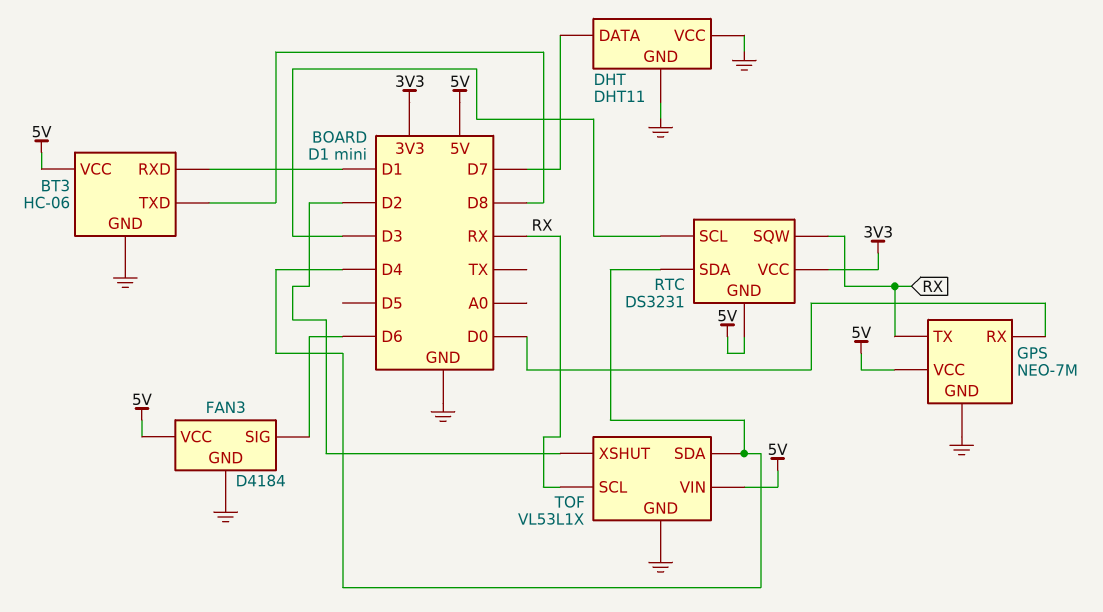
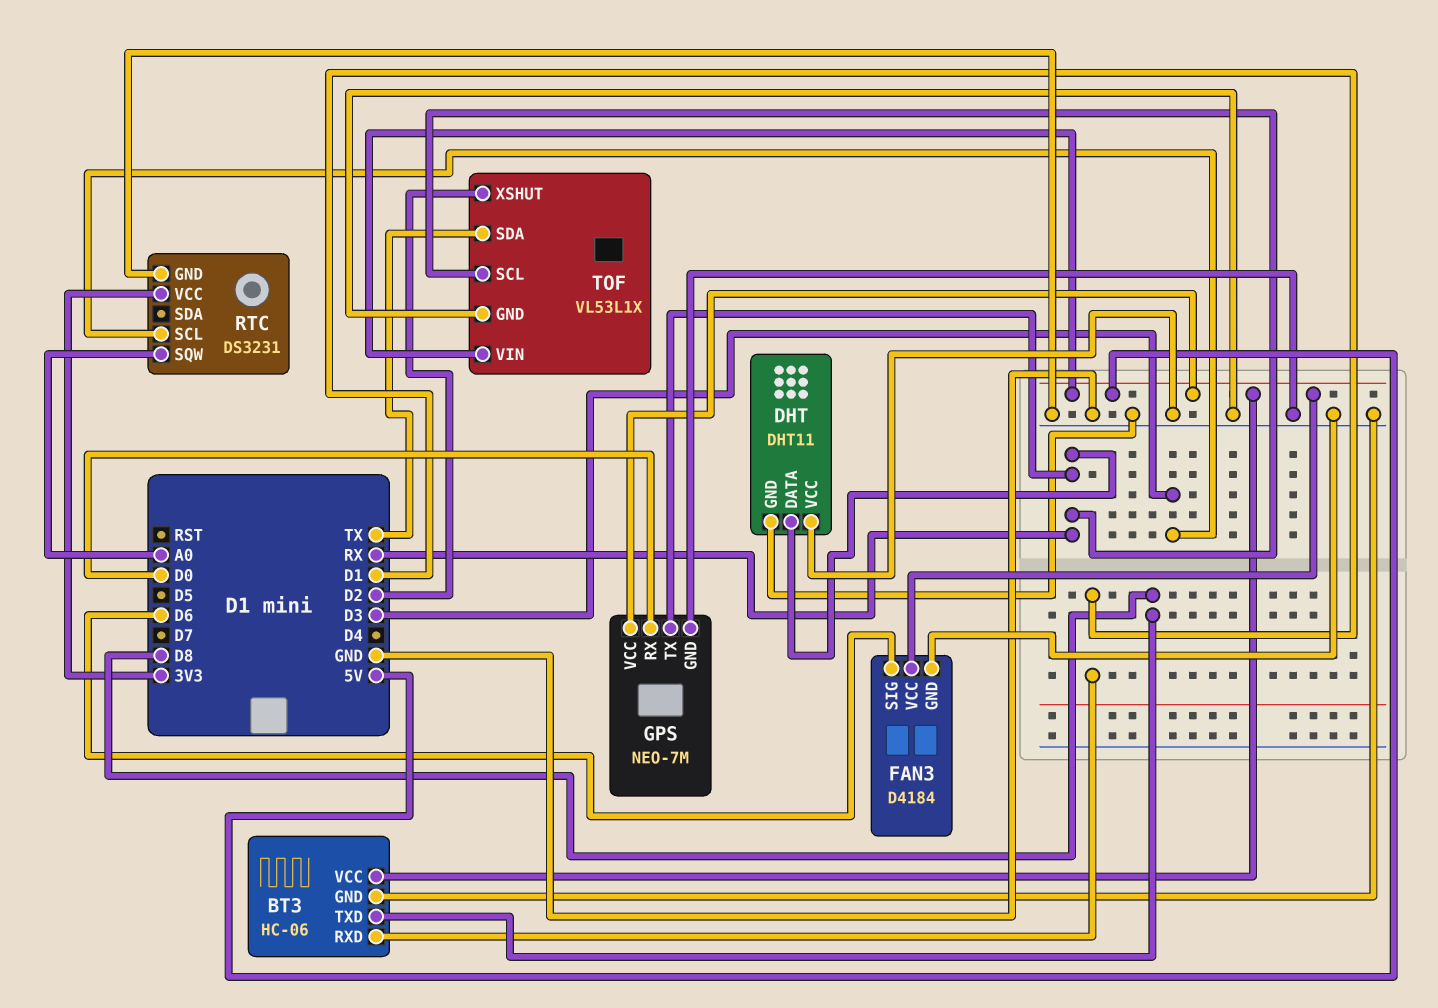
DHT pin DATA: D7 -> RX
RTC pin GND: 5V -> GND
RTC pin SDA: D4 -> none
RTC pin SQW: RX -> A0
TOF pin SDA: D4 -> TX

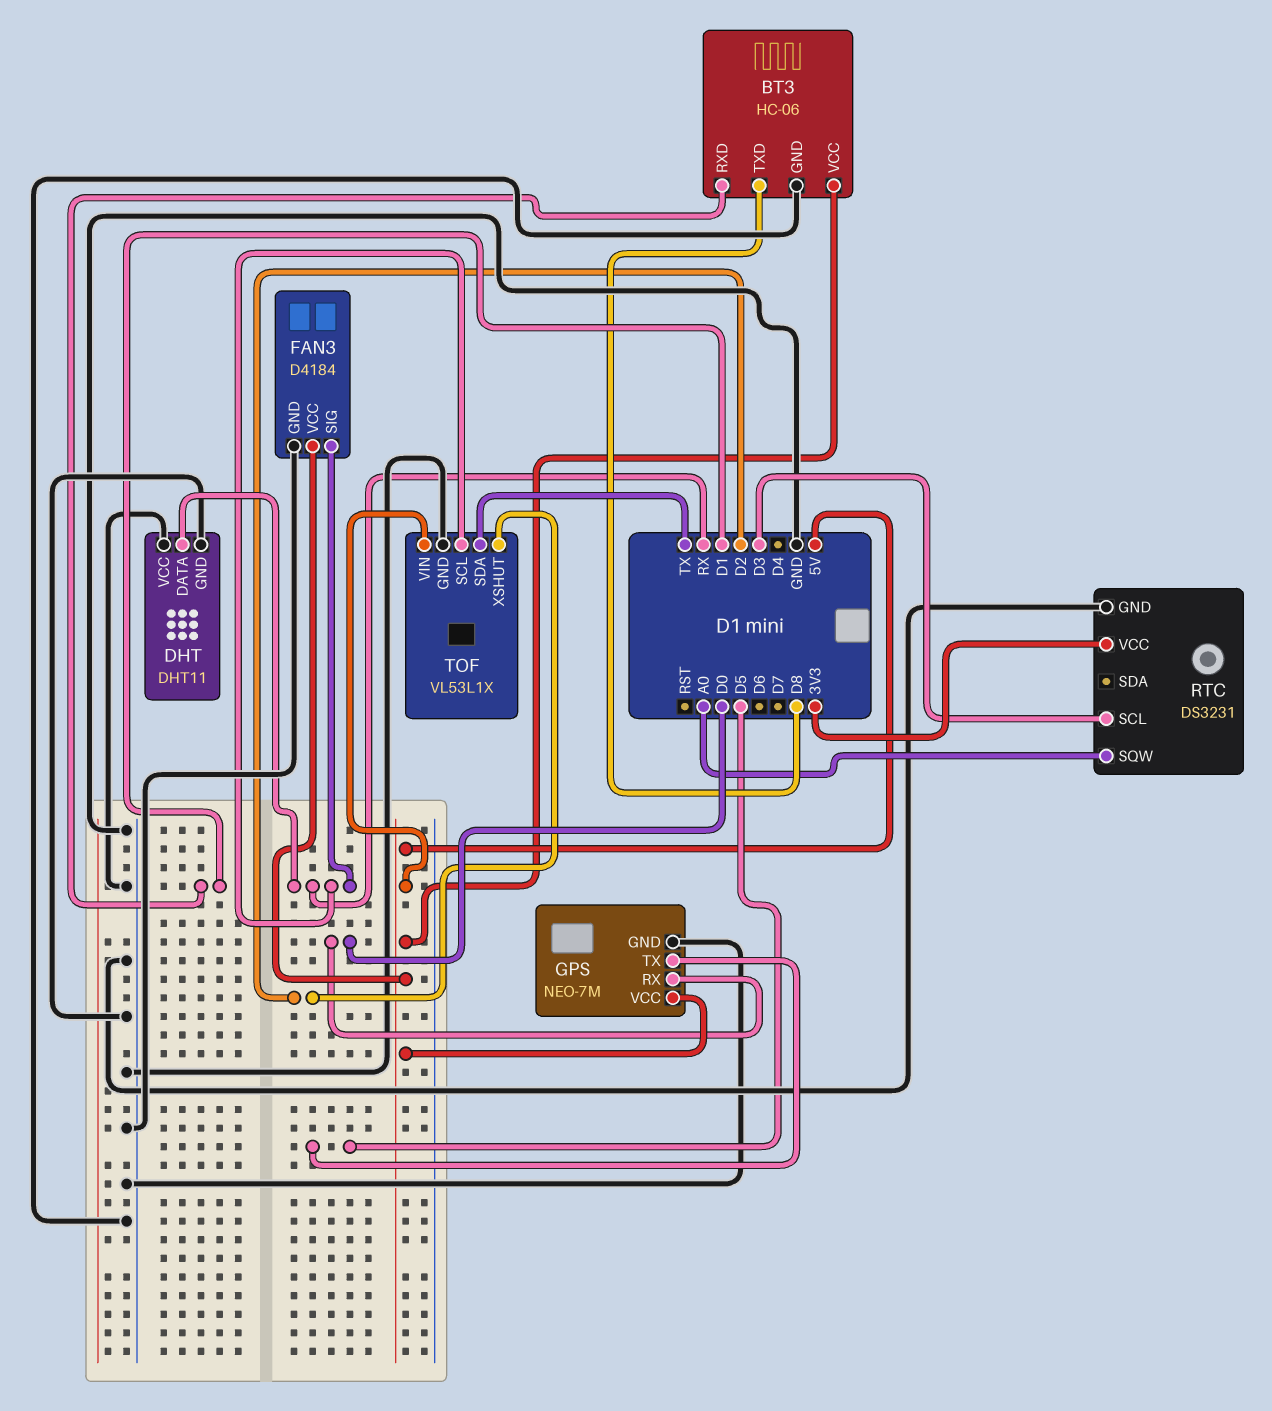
FAN3 pin SIG: D6 -> RX
GPS pin TX: RX -> D5

